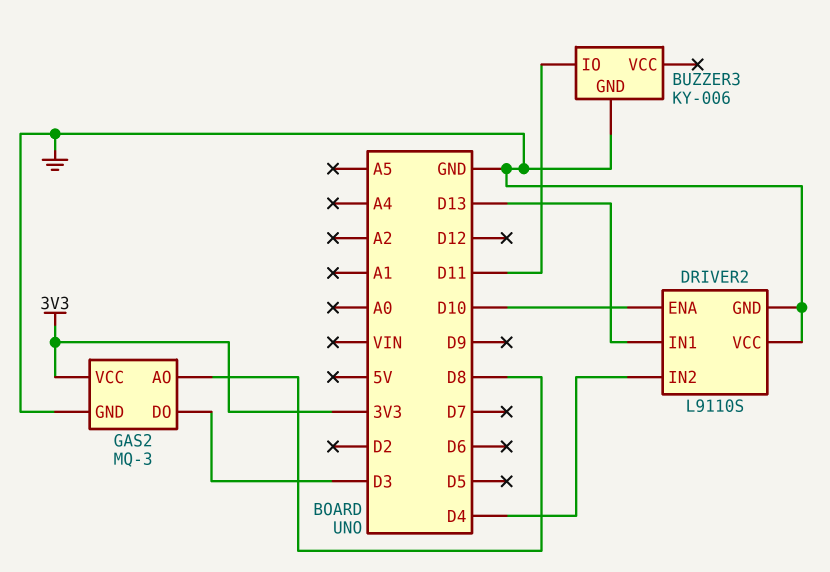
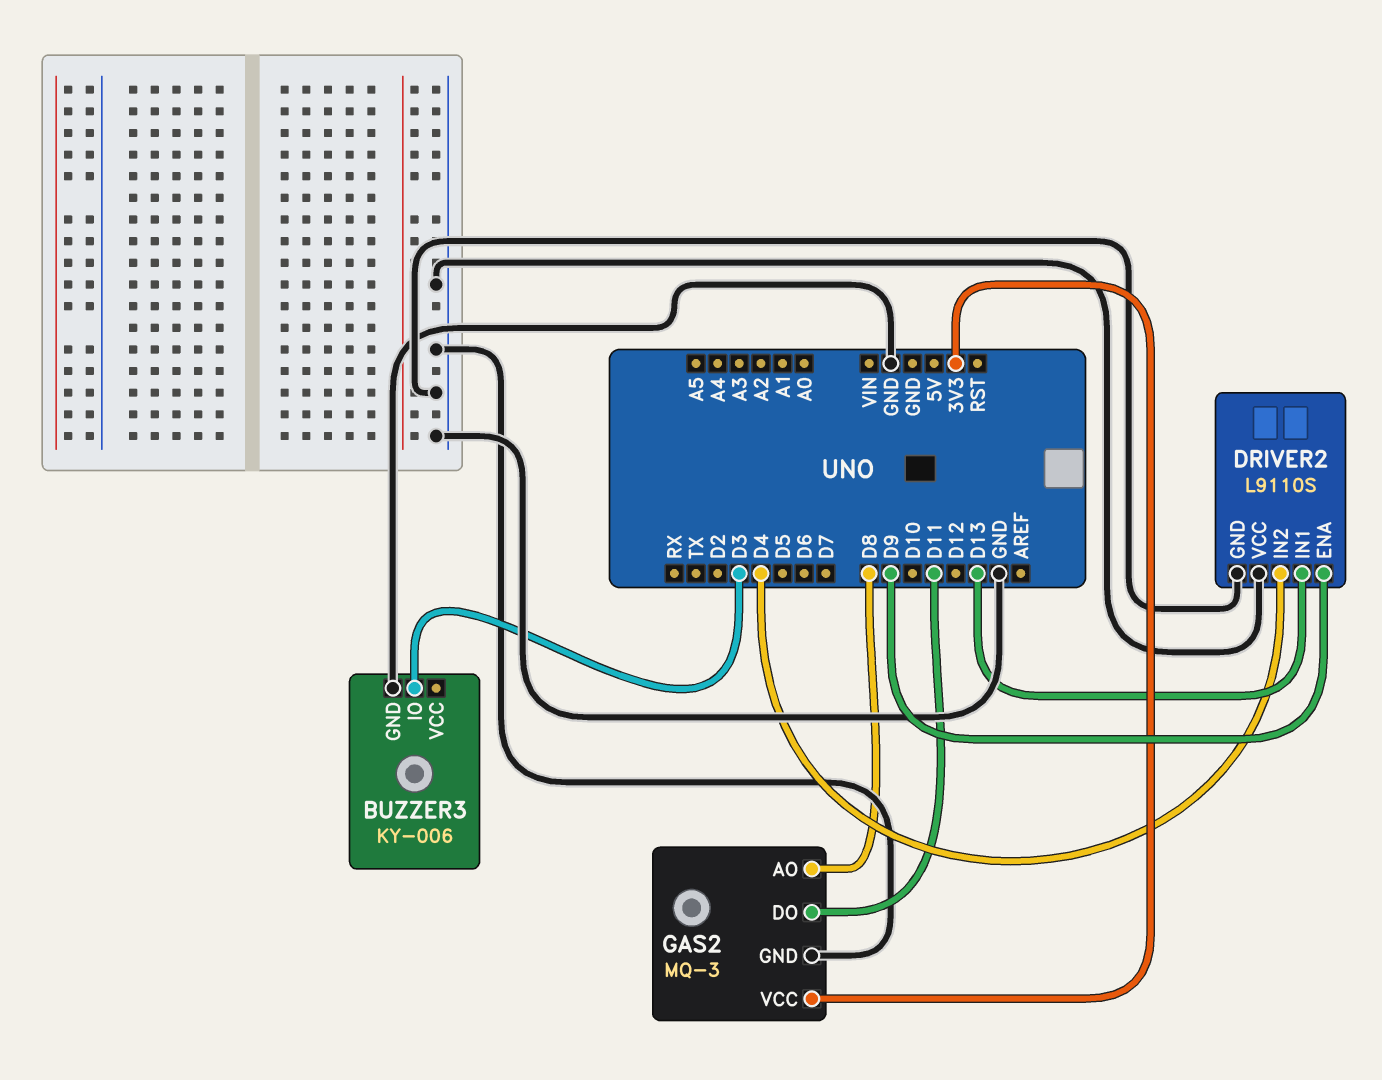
BUZZER3 pin IO: D11 -> D3
DRIVER2 pin ENA: D10 -> D9
GAS2 pin DO: D3 -> D11

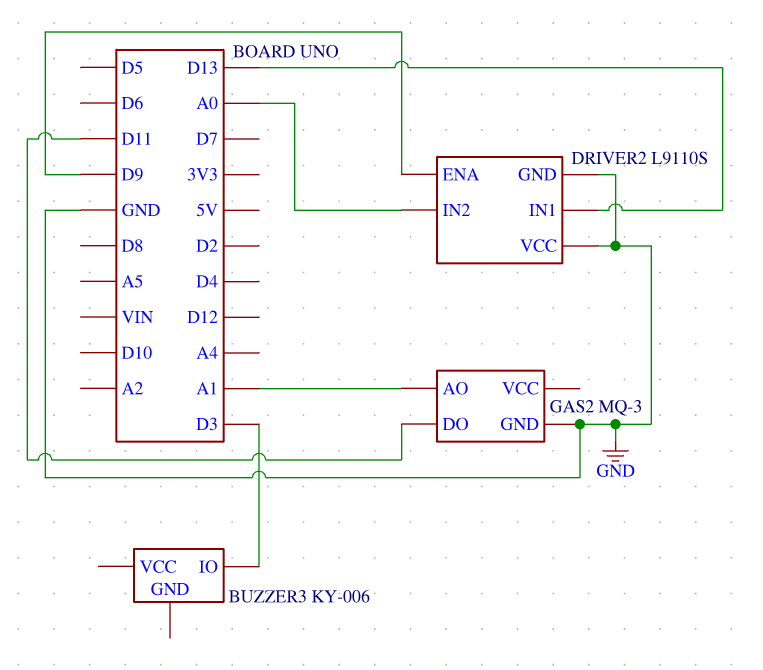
BUZZER3 pin GND: GND -> none
DRIVER2 pin IN2: D4 -> A0
GAS2 pin AO: D8 -> A1
GAS2 pin VCC: 3V3 -> none

